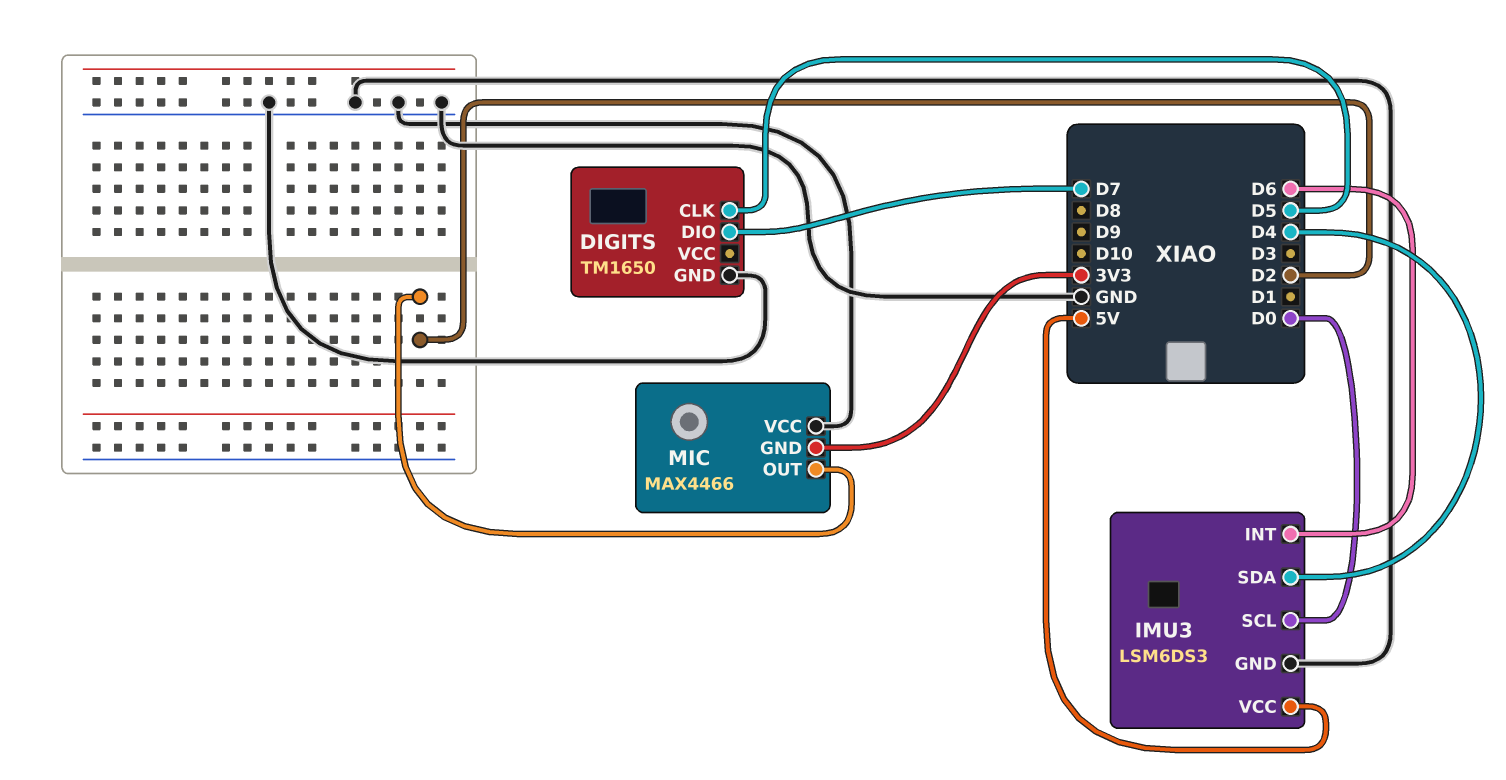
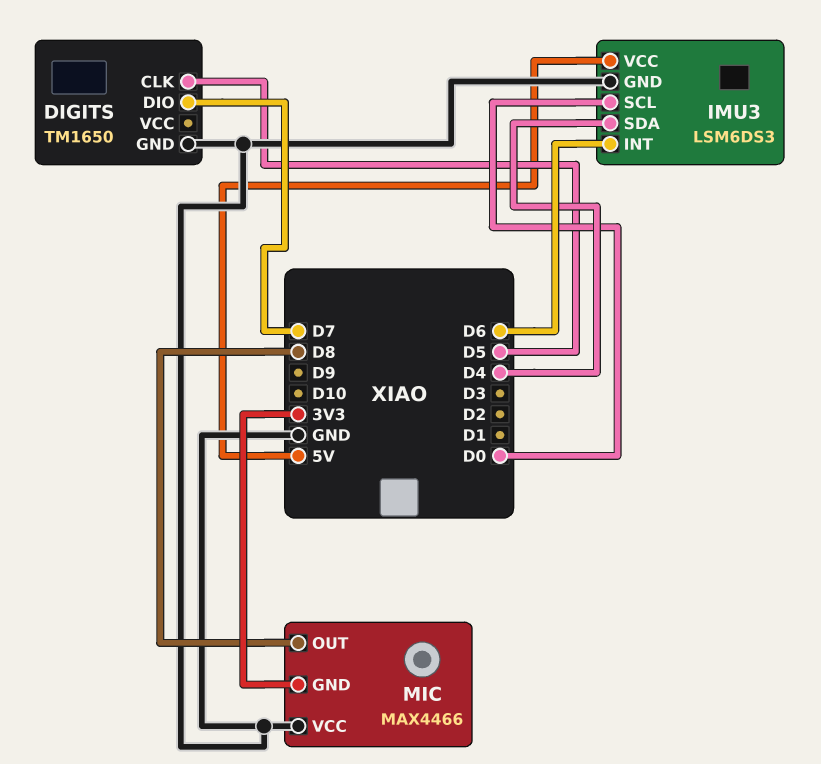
MIC pin OUT: D2 -> D8

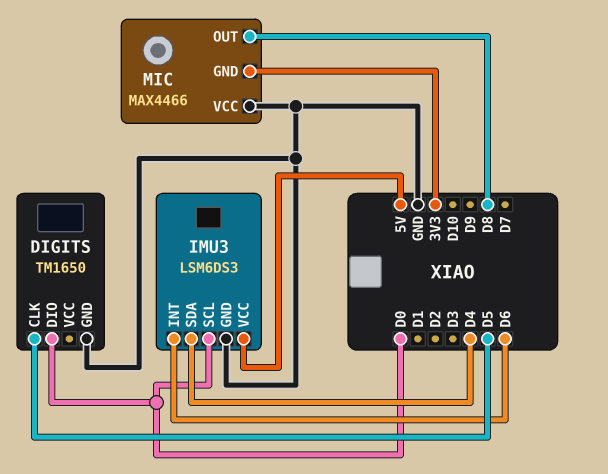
DIGITS pin DIO: D7 -> D0

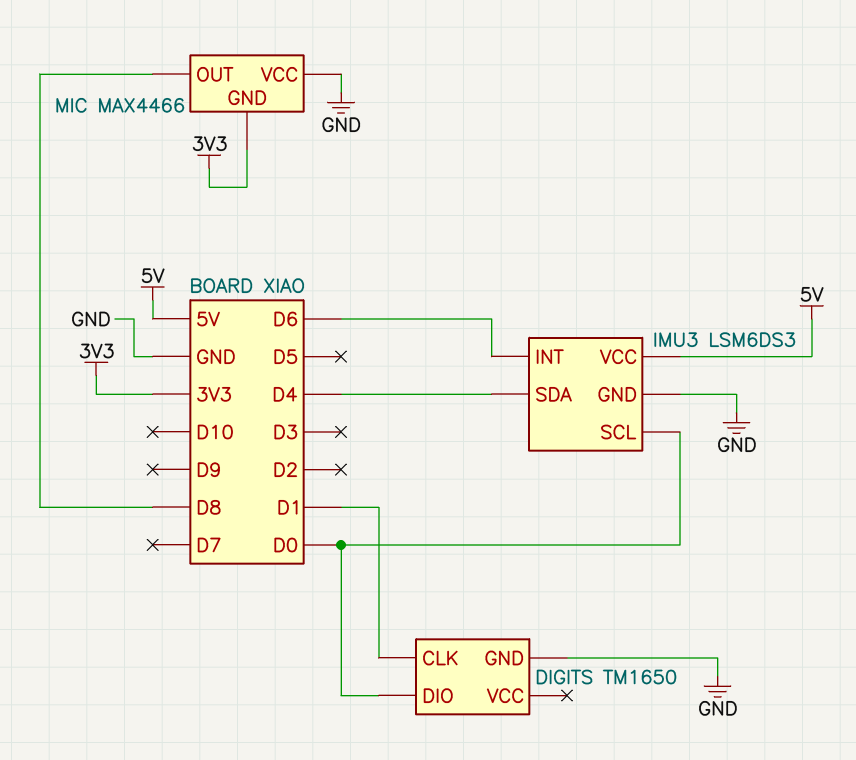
DIGITS pin CLK: D5 -> D1

